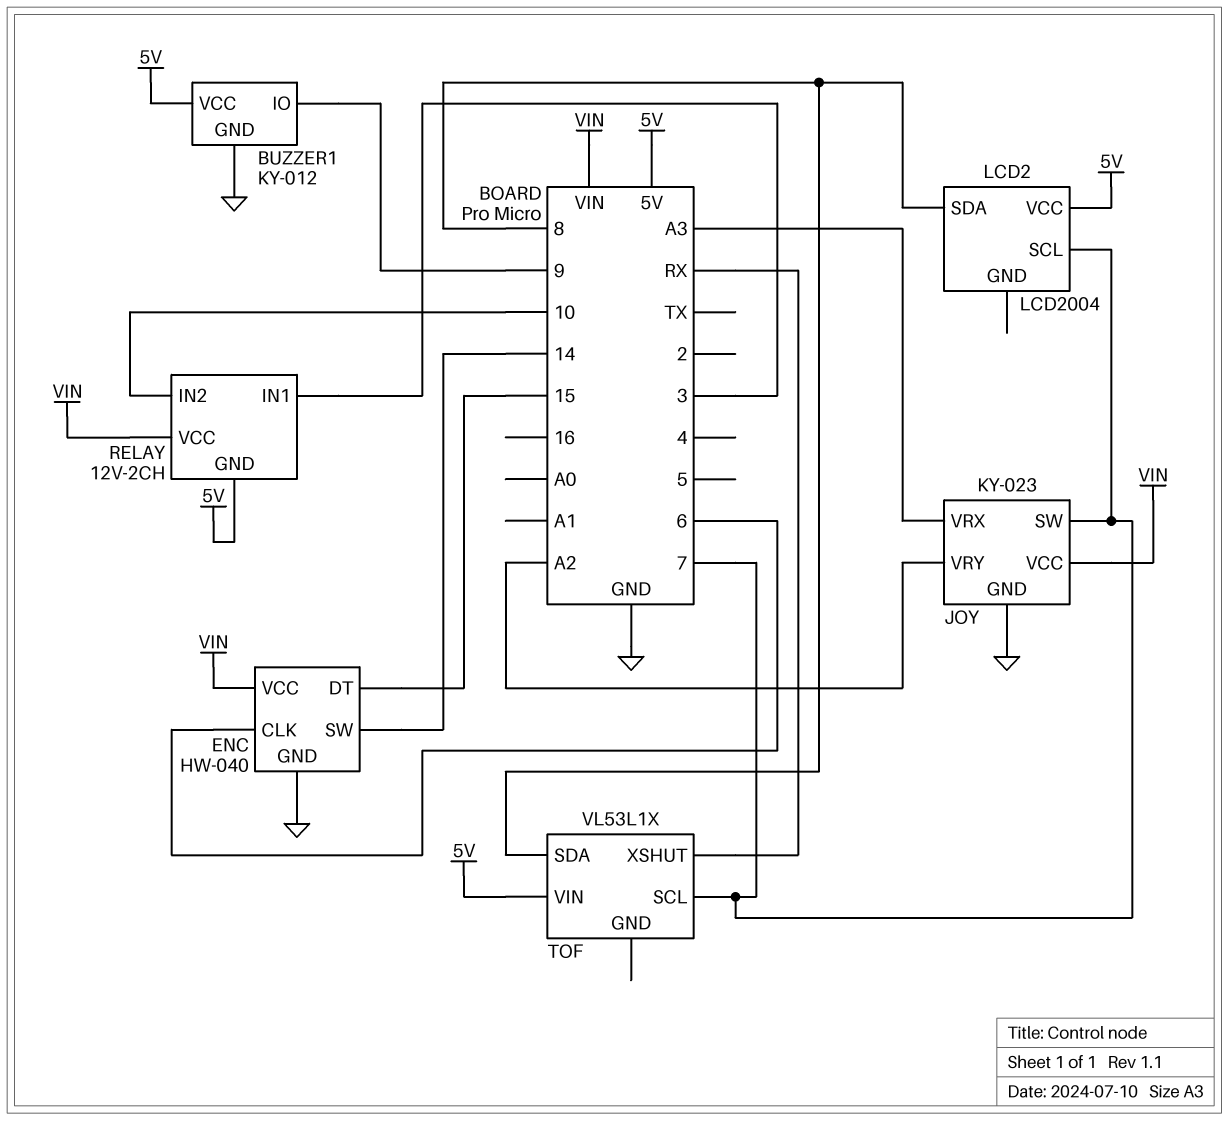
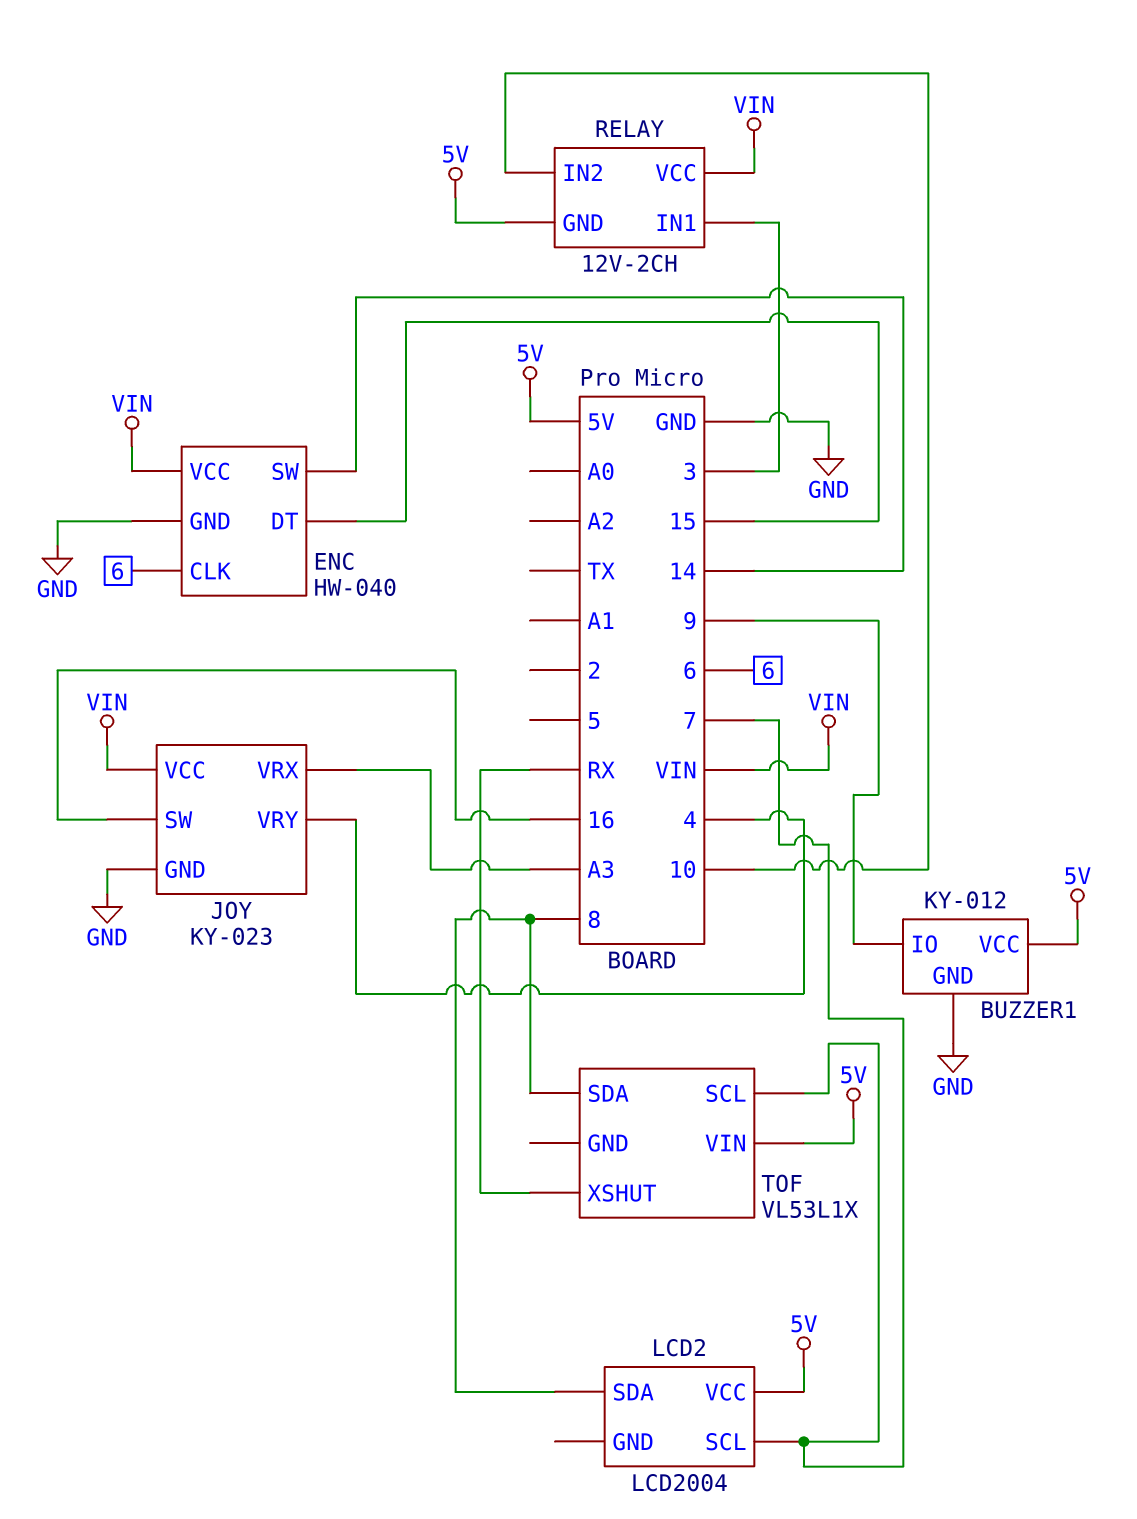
JOY pin SW: 7 -> 16
JOY pin VRY: A2 -> 4

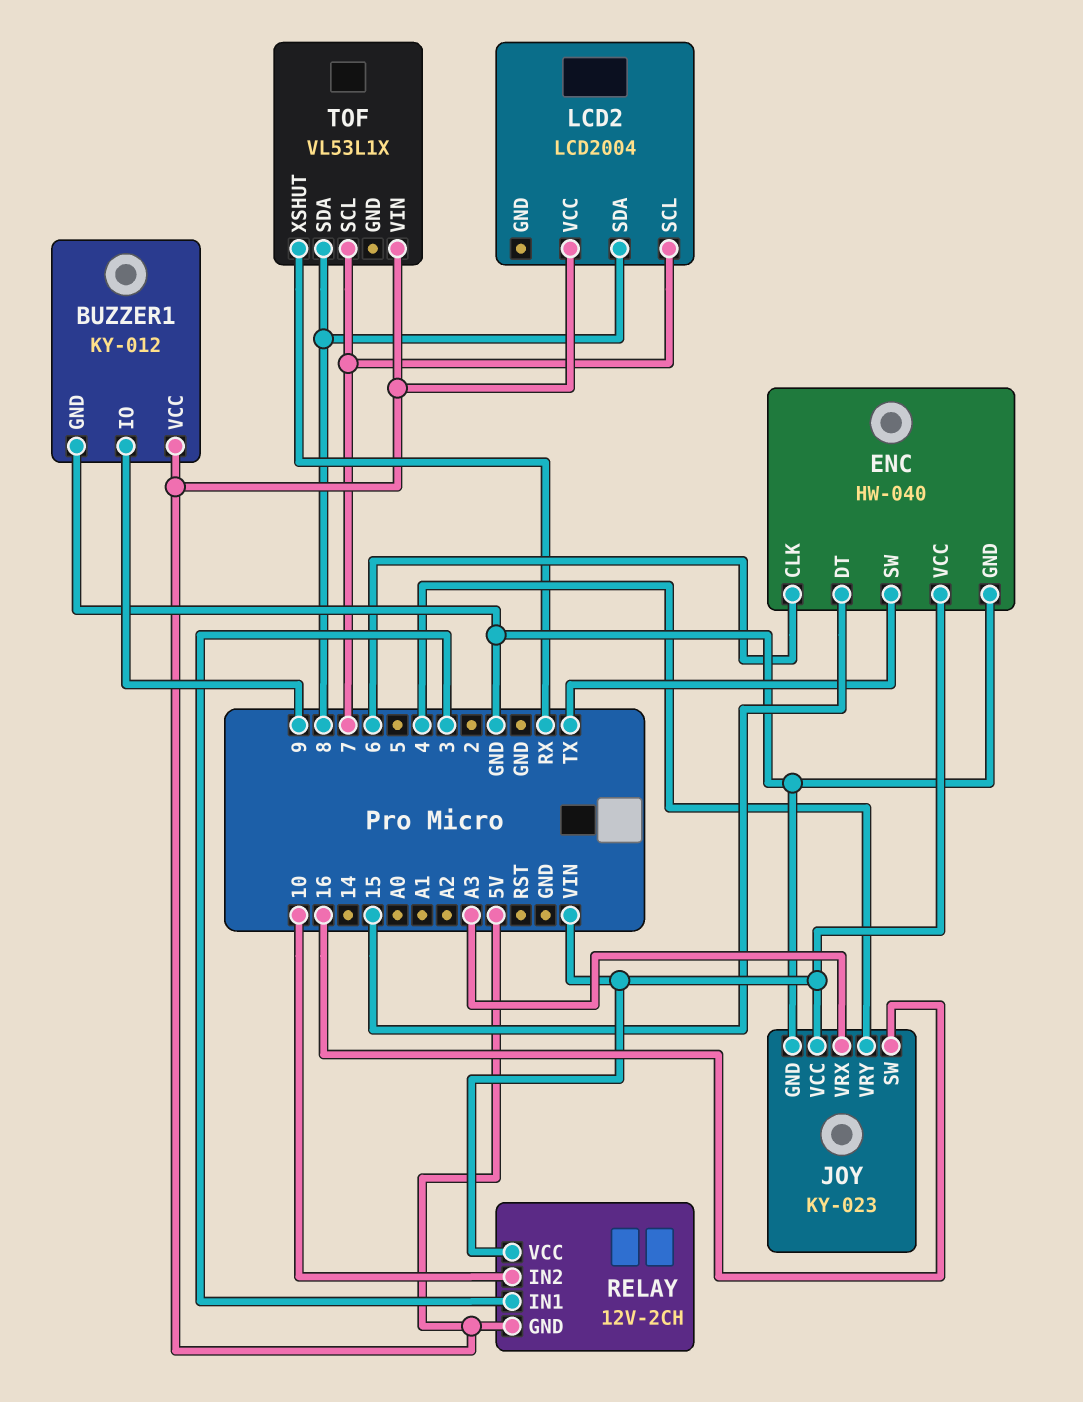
ENC pin SW: 14 -> TX

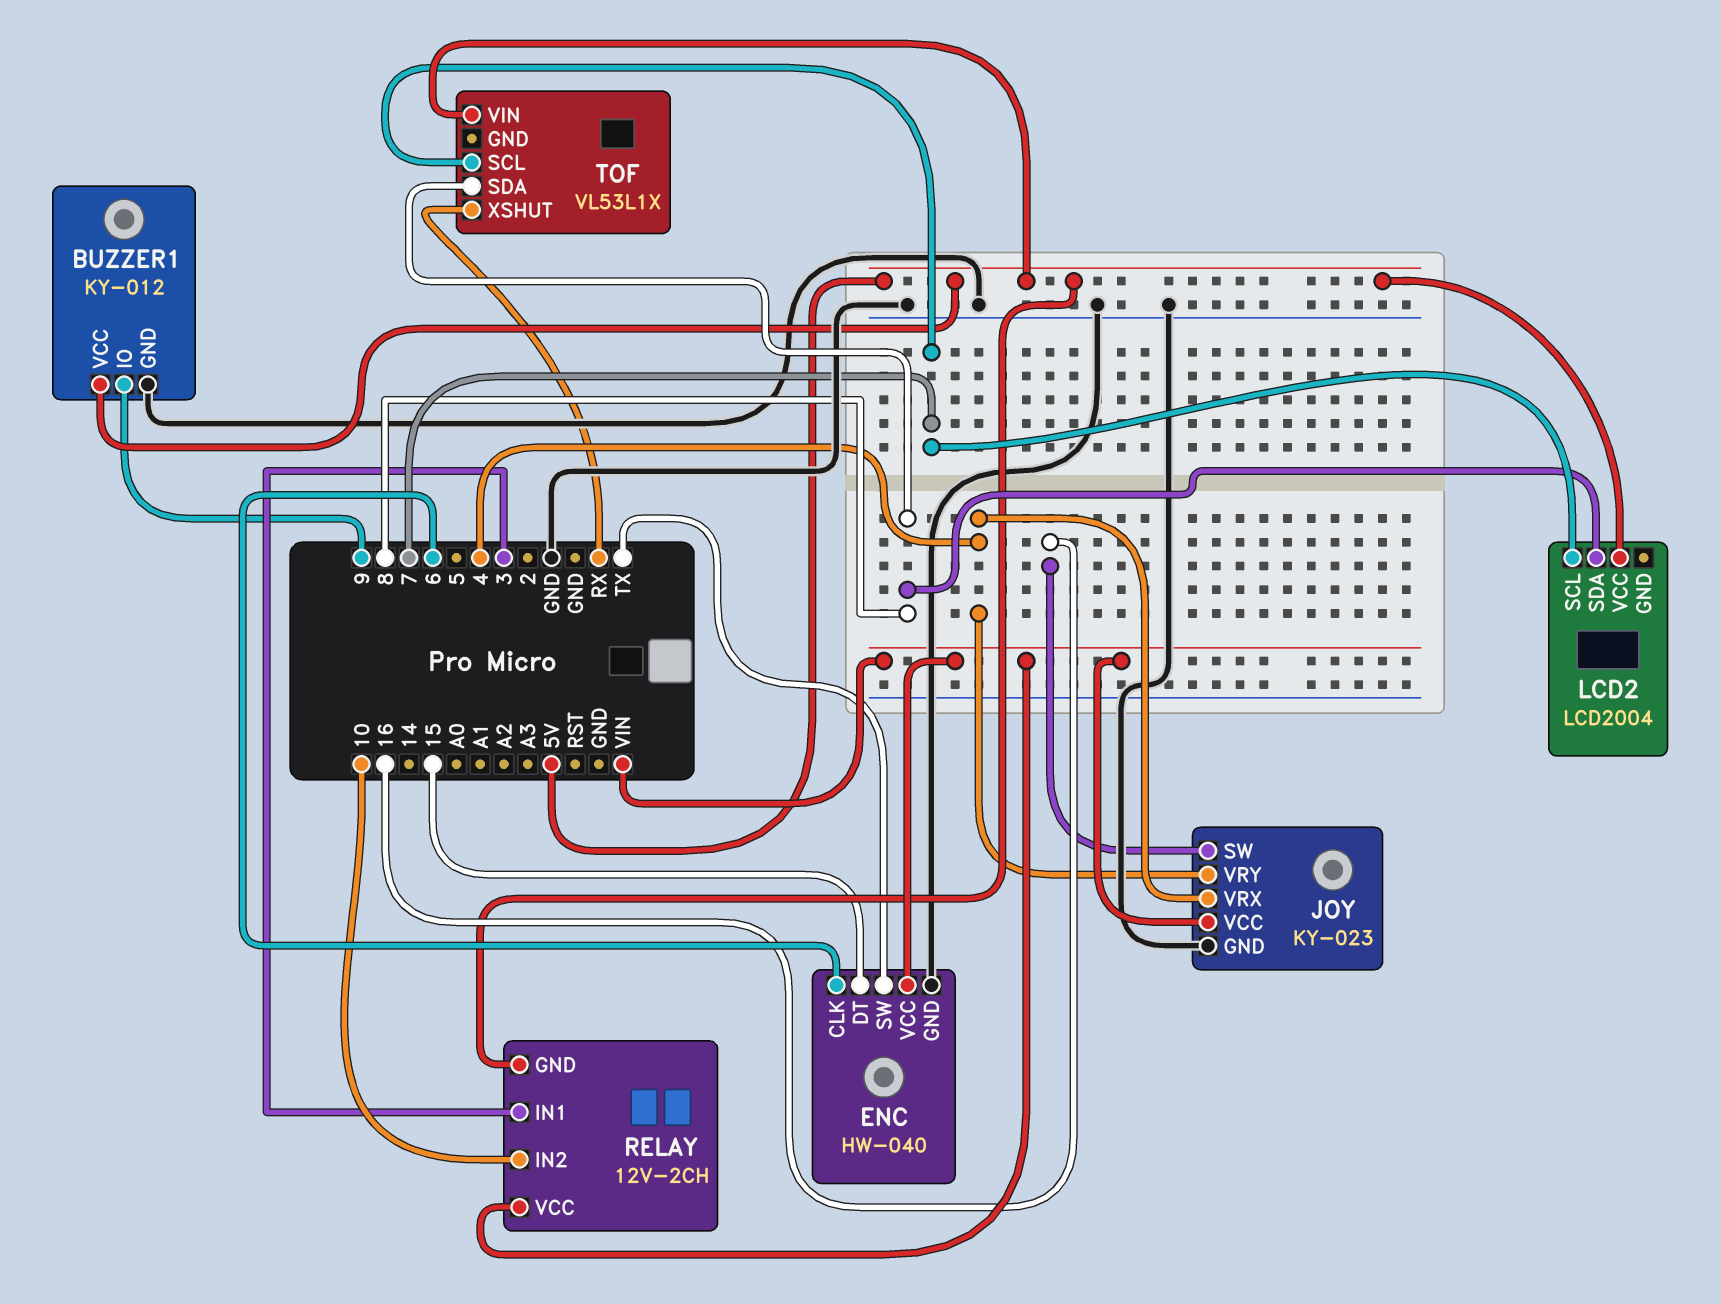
JOY pin VRX: A3 -> 4

